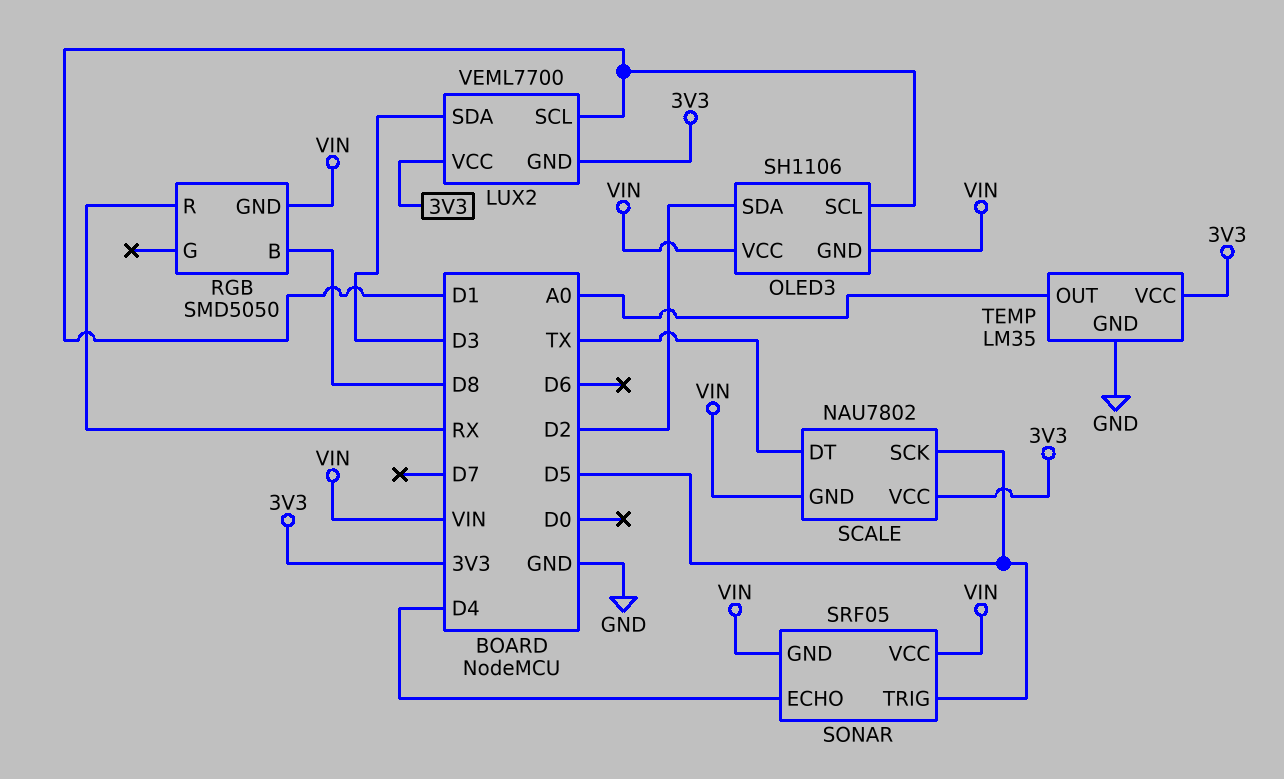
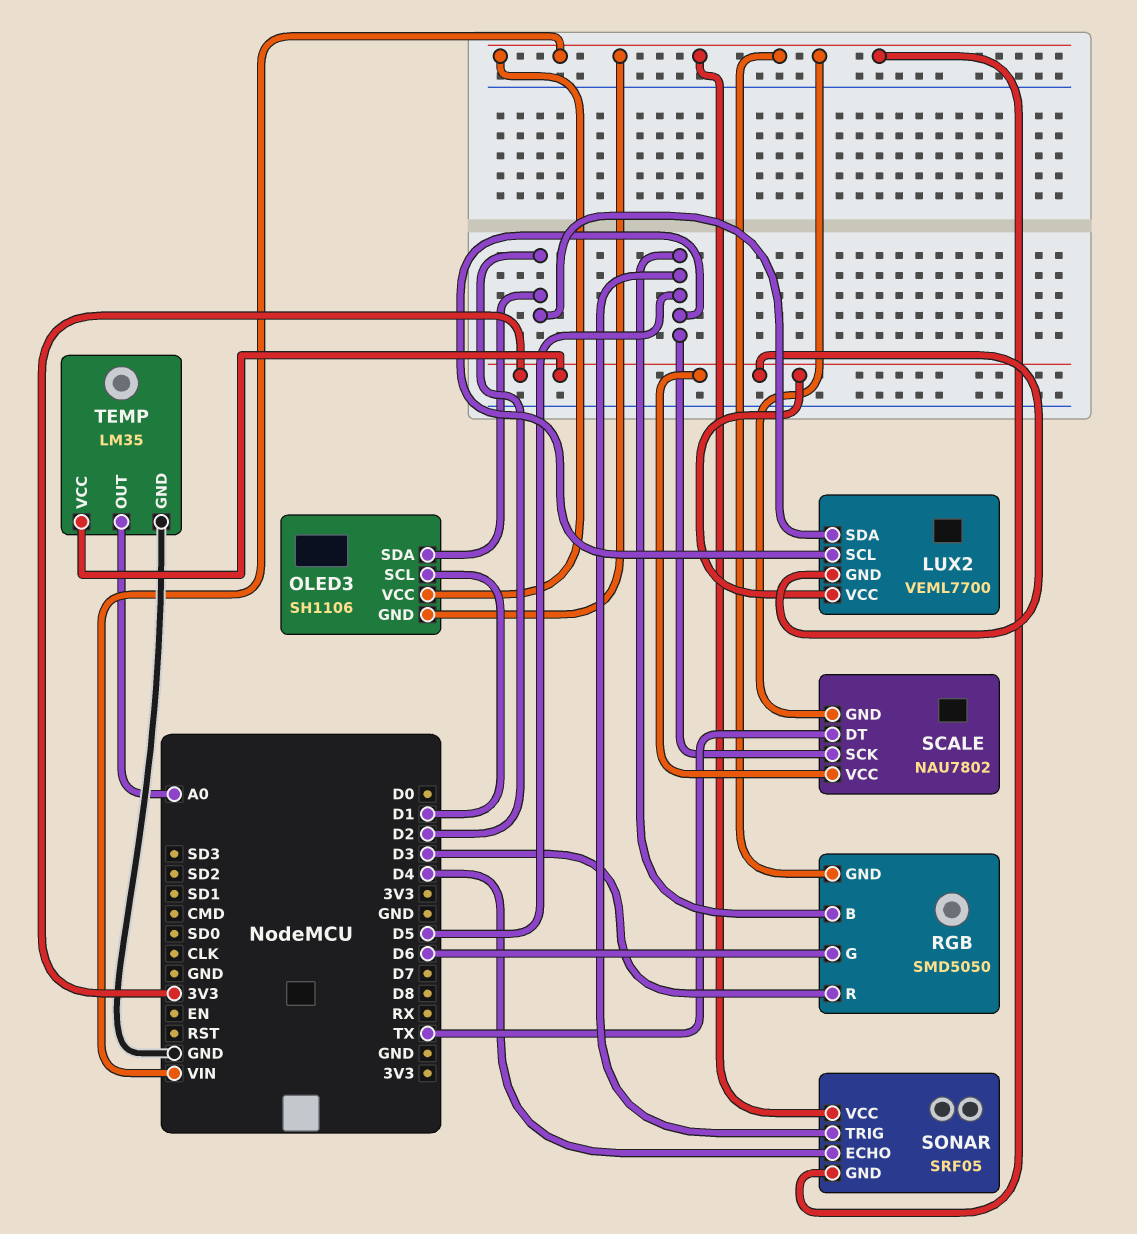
LUX2 pin SCL: D1 -> D5
LUX2 pin SDA: D3 -> D2
RGB pin B: D8 -> D5
RGB pin G: none -> D6
RGB pin R: RX -> D3

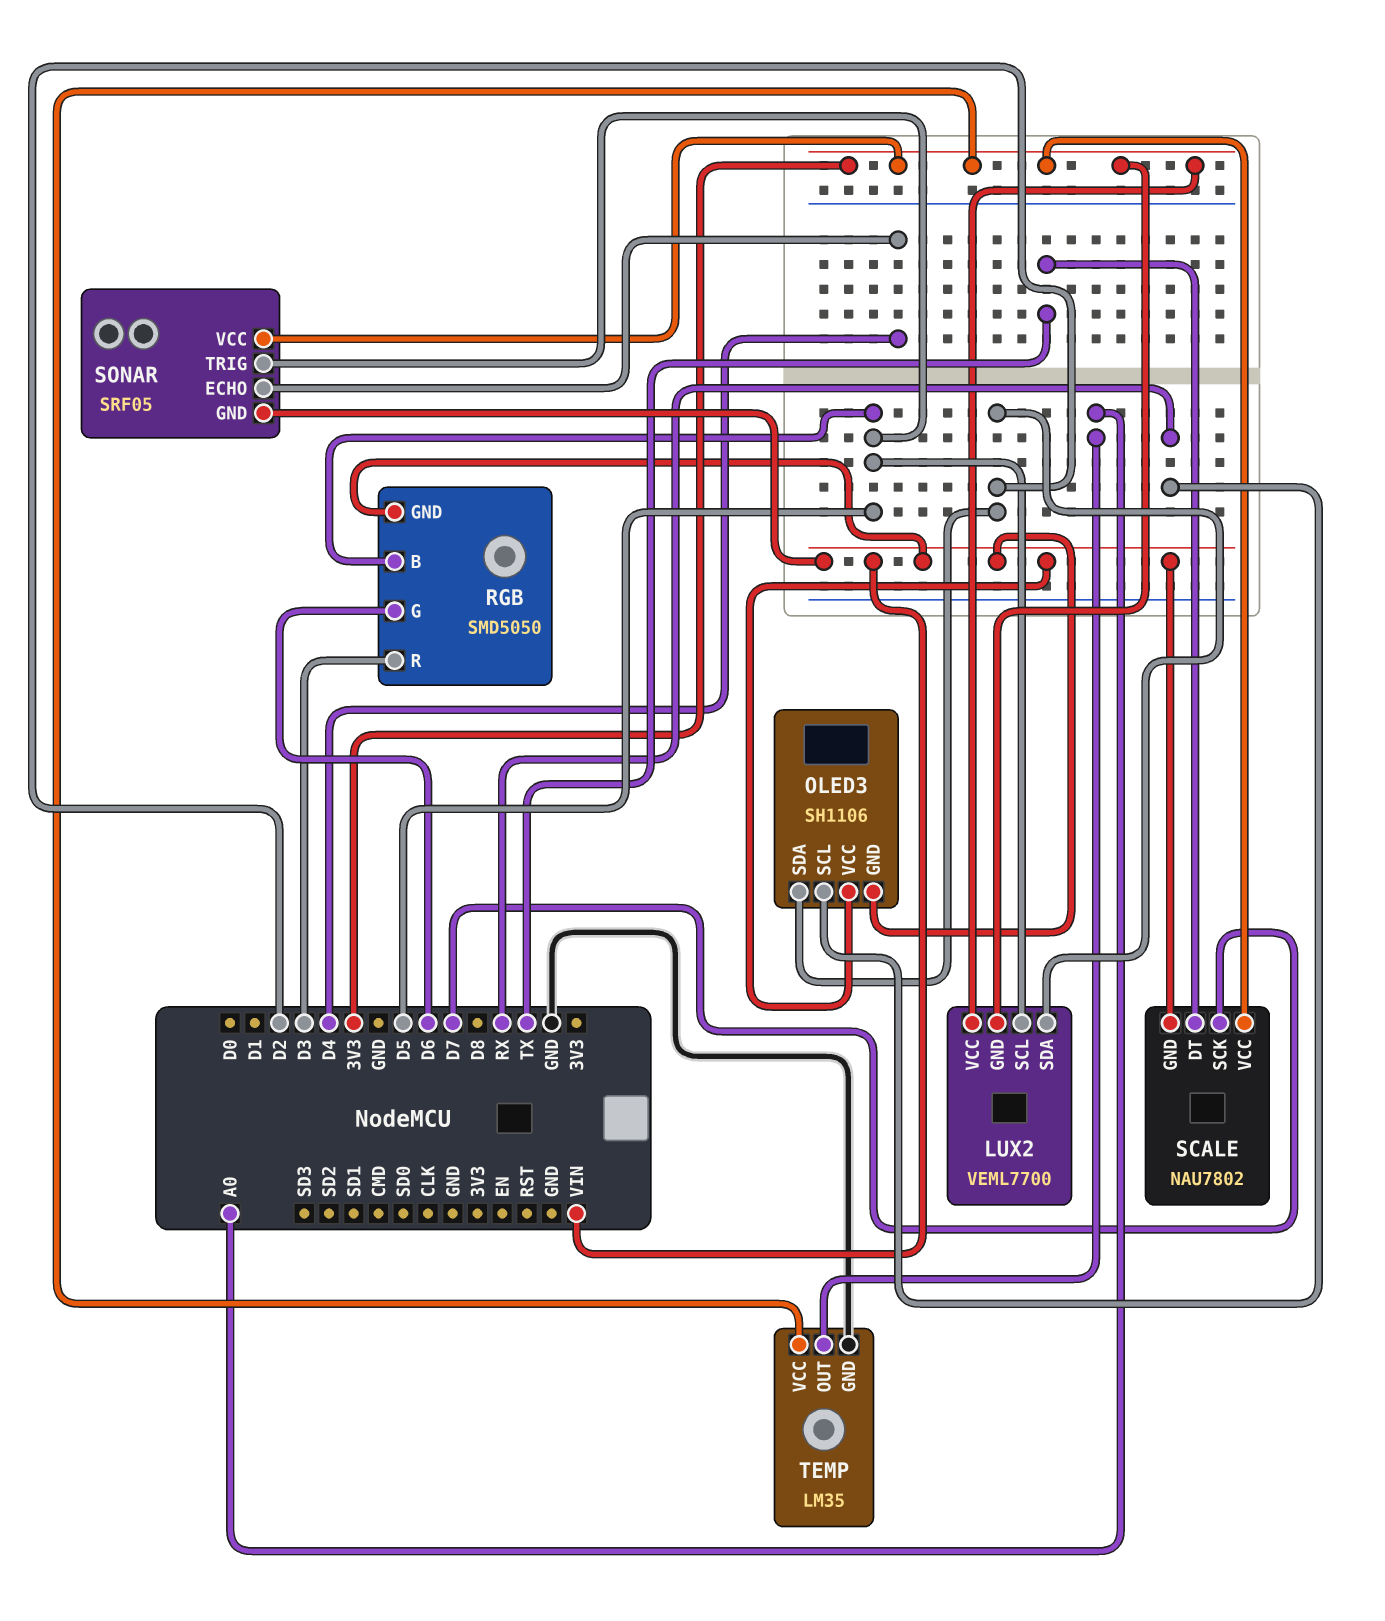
OLED3 pin SCL: D1 -> RX
SCALE pin SCK: D5 -> D7
SONAR pin VCC: VIN -> 3V3

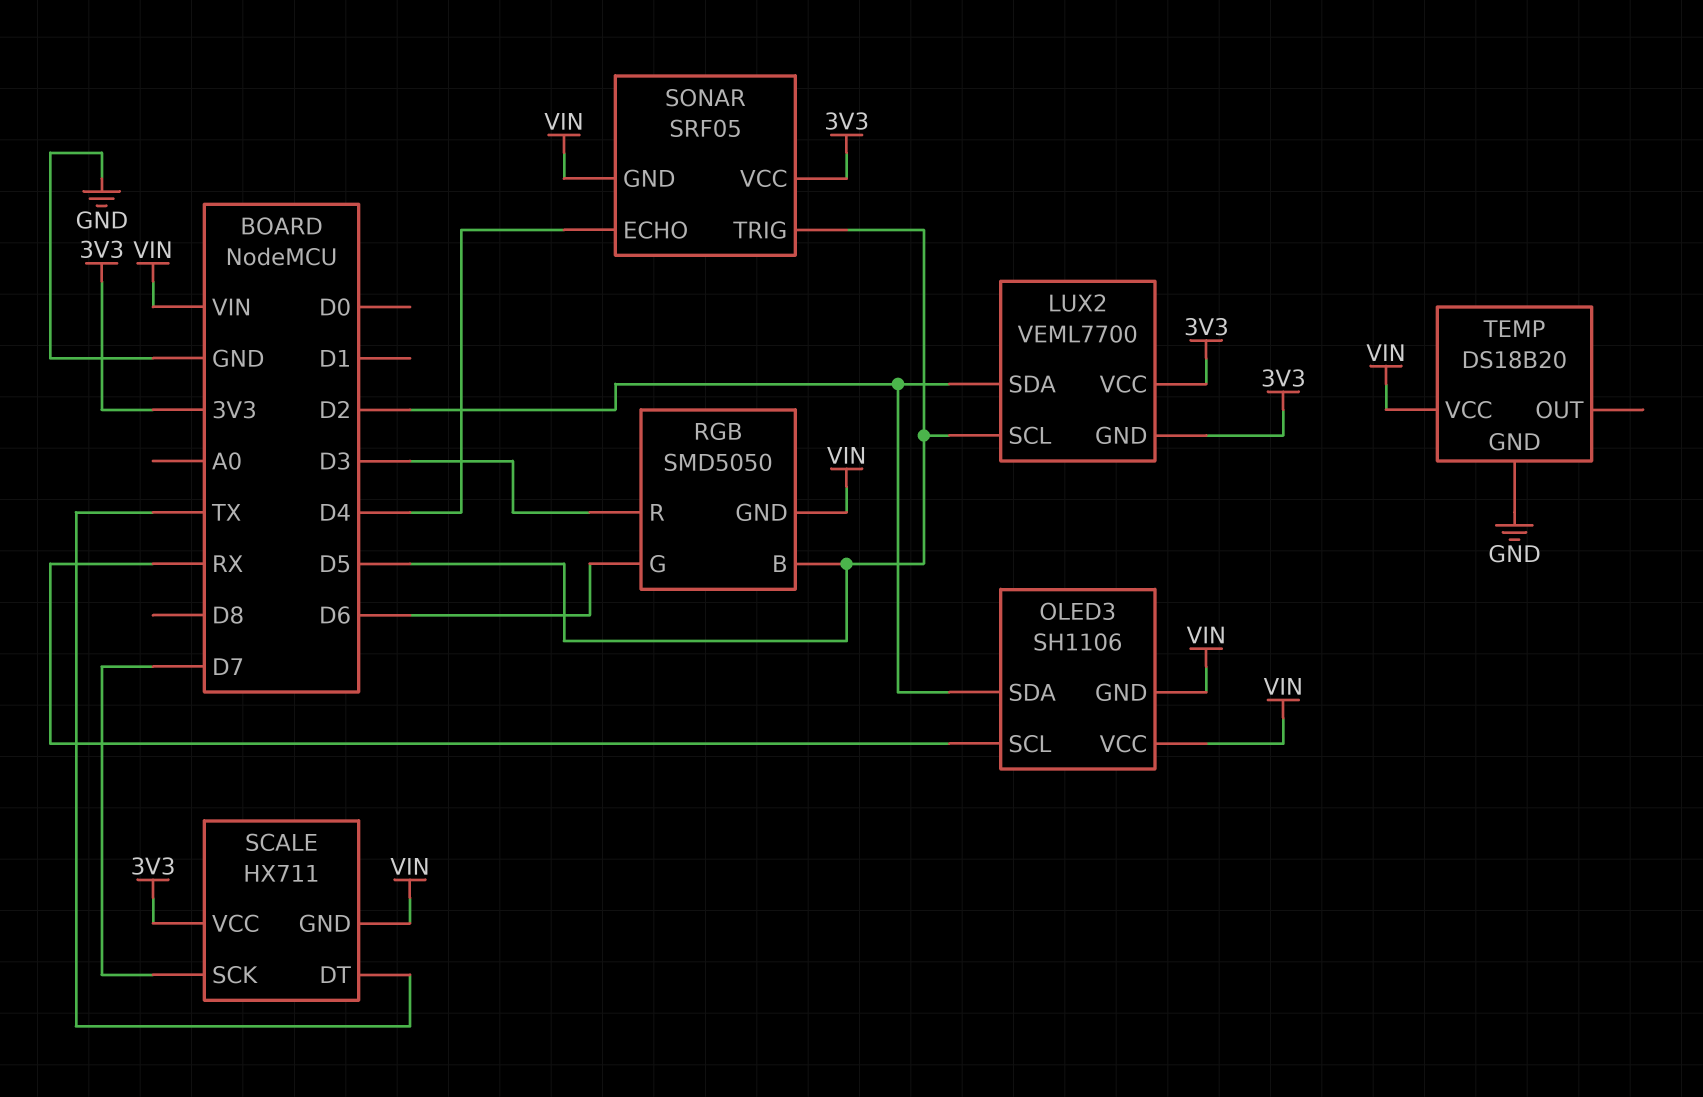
SCALE: NAU7802 -> HX711
TEMP: LM35 -> DS18B20
TEMP pin OUT: A0 -> none
TEMP pin VCC: 3V3 -> VIN

